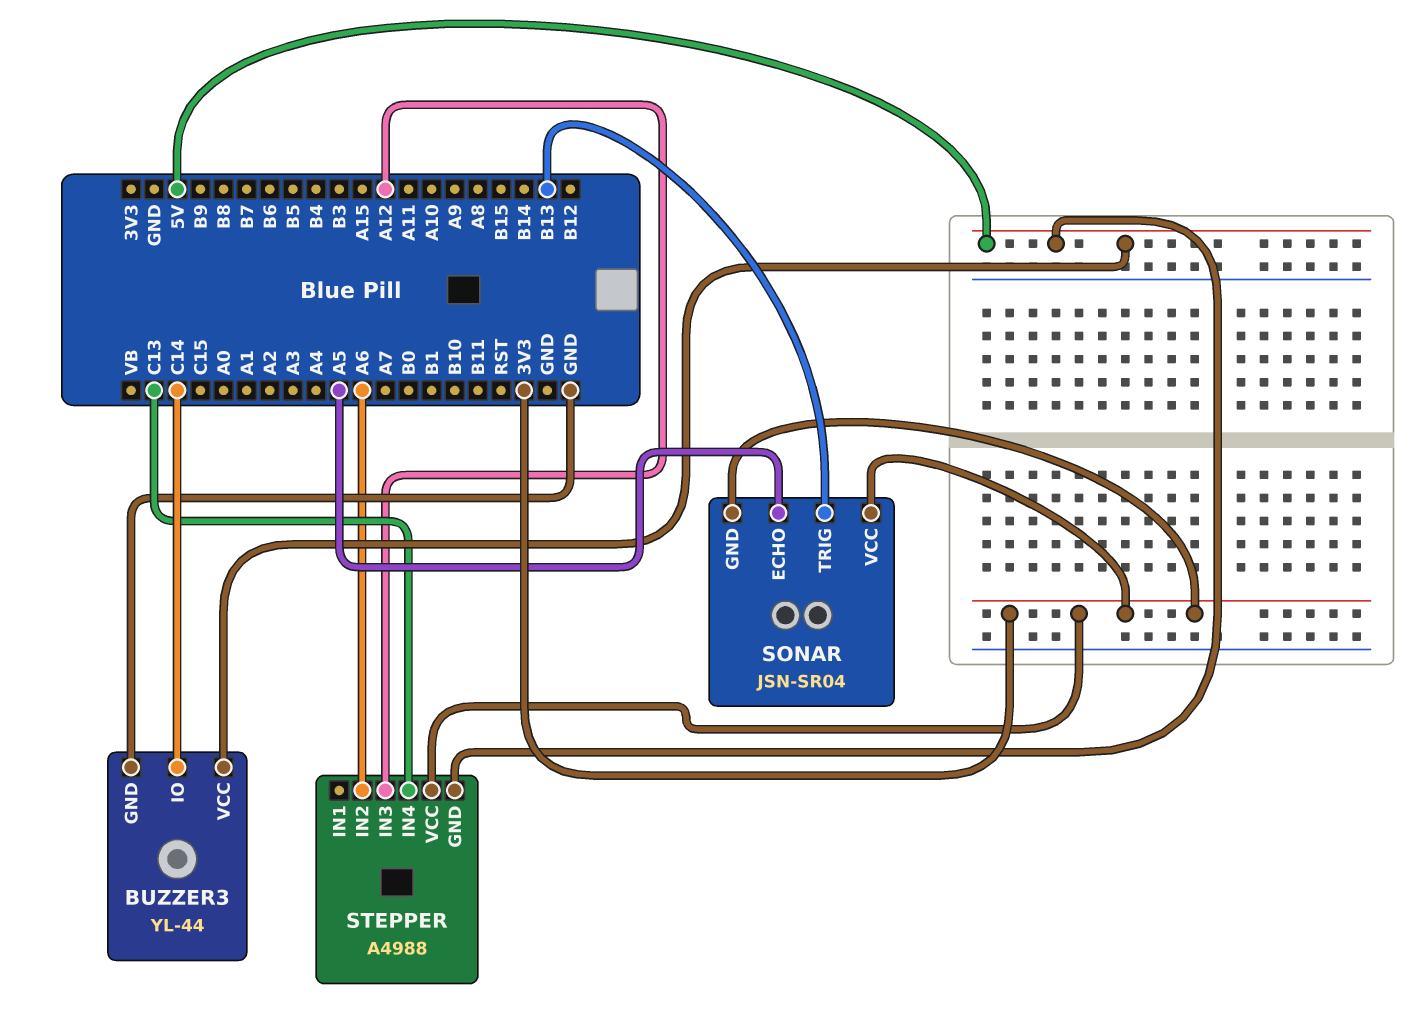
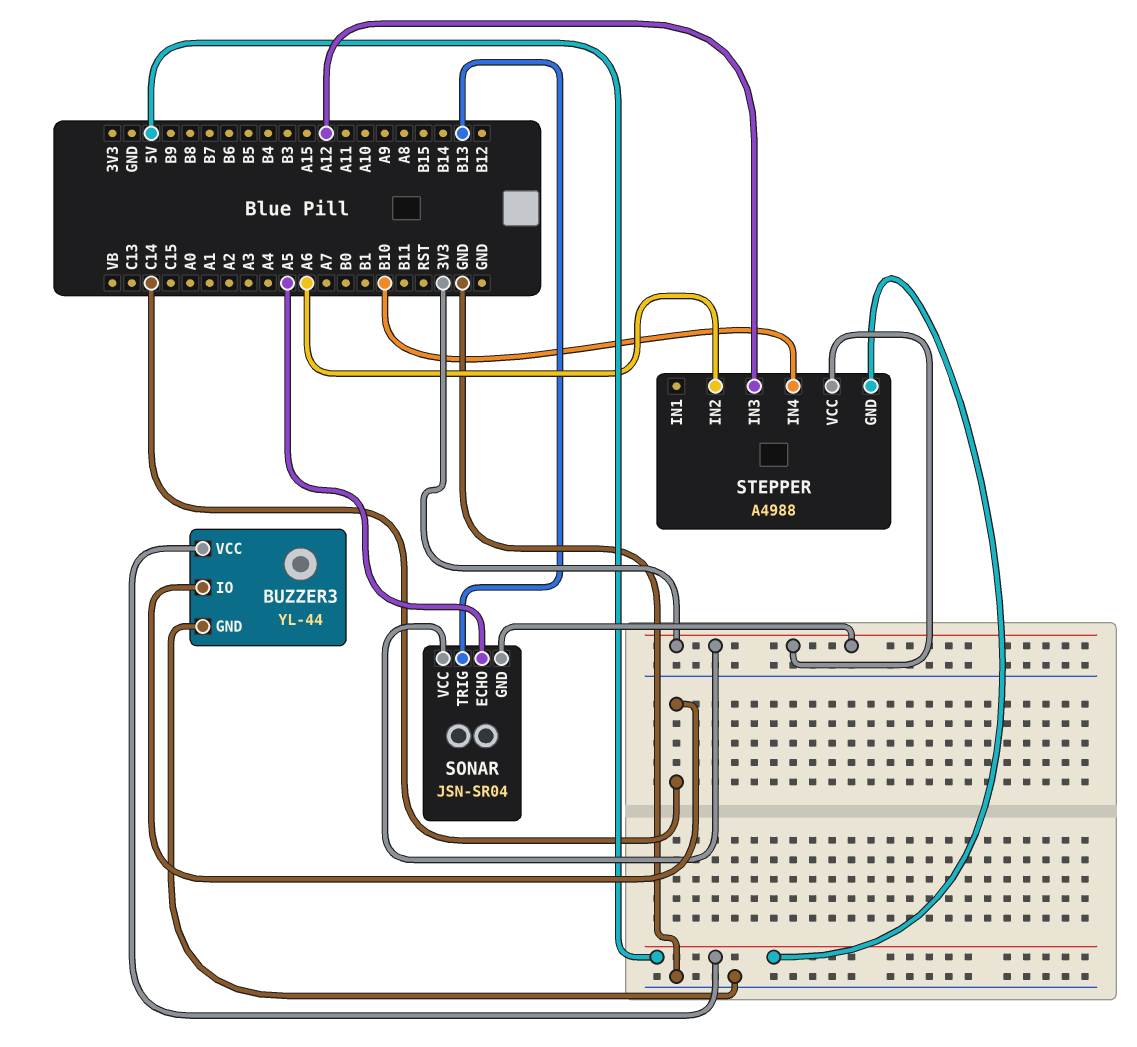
STEPPER pin IN4: C13 -> B10

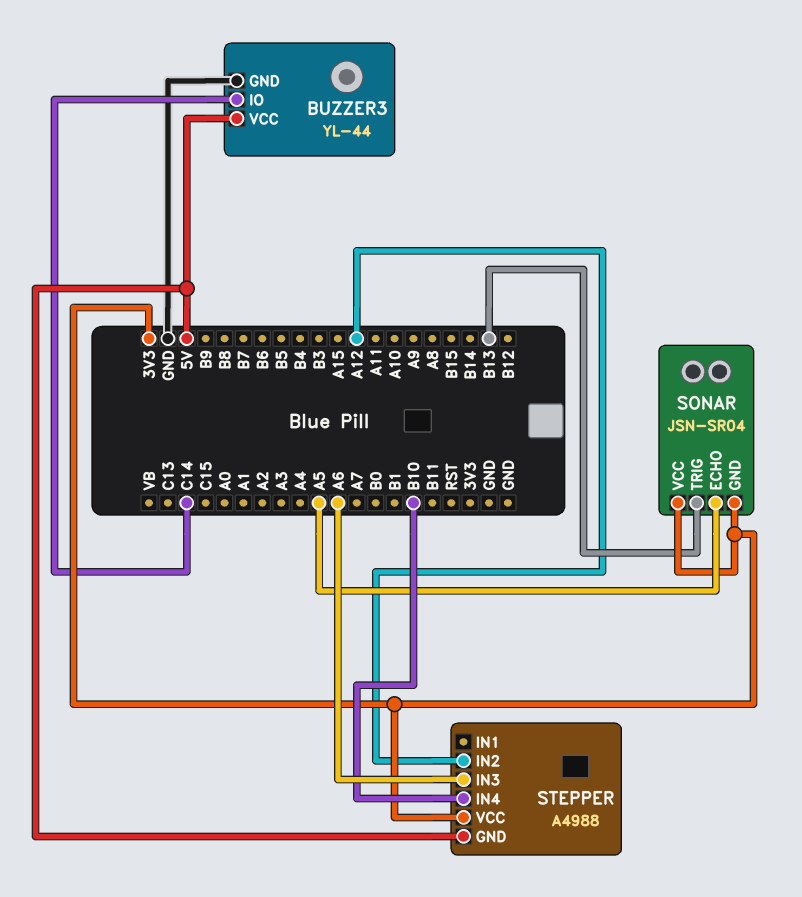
STEPPER pin IN2: A6 -> A12
STEPPER pin IN3: A12 -> A6

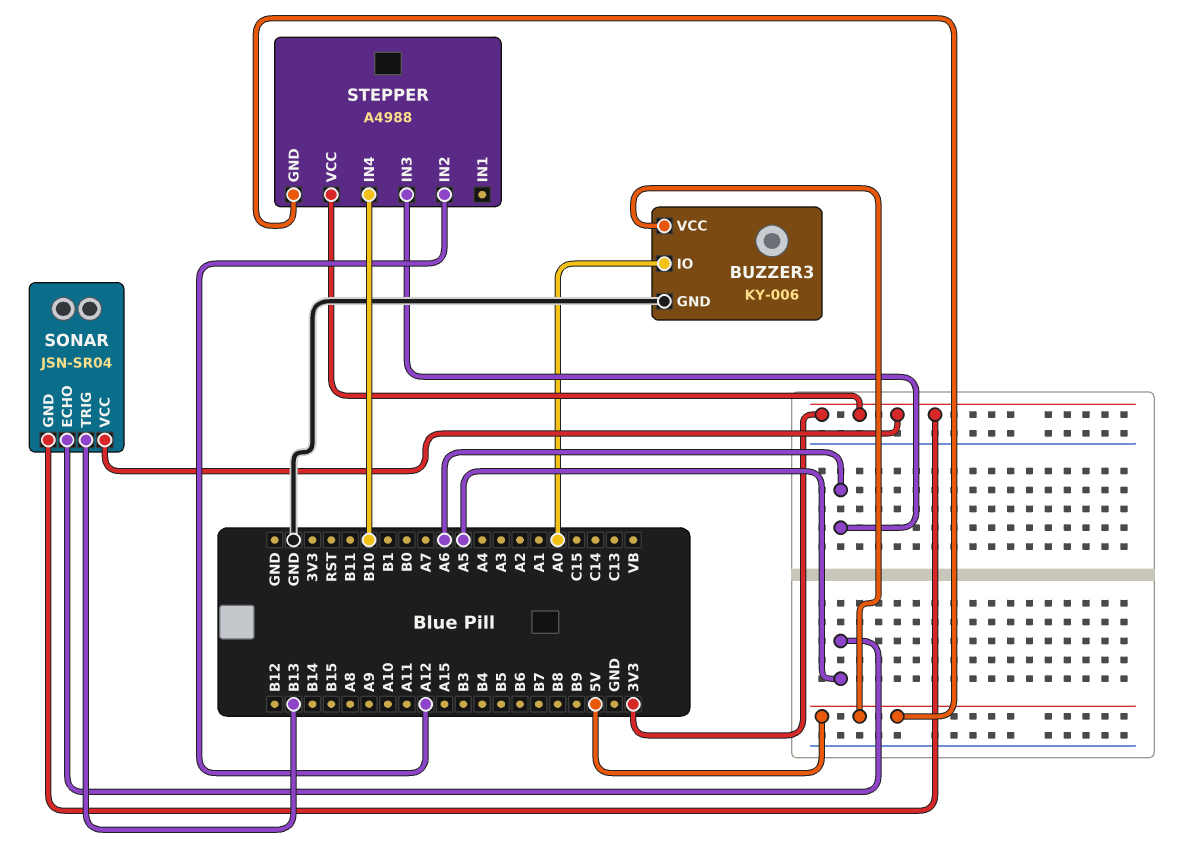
BUZZER3: YL-44 -> KY-006
BUZZER3 pin IO: C14 -> A0

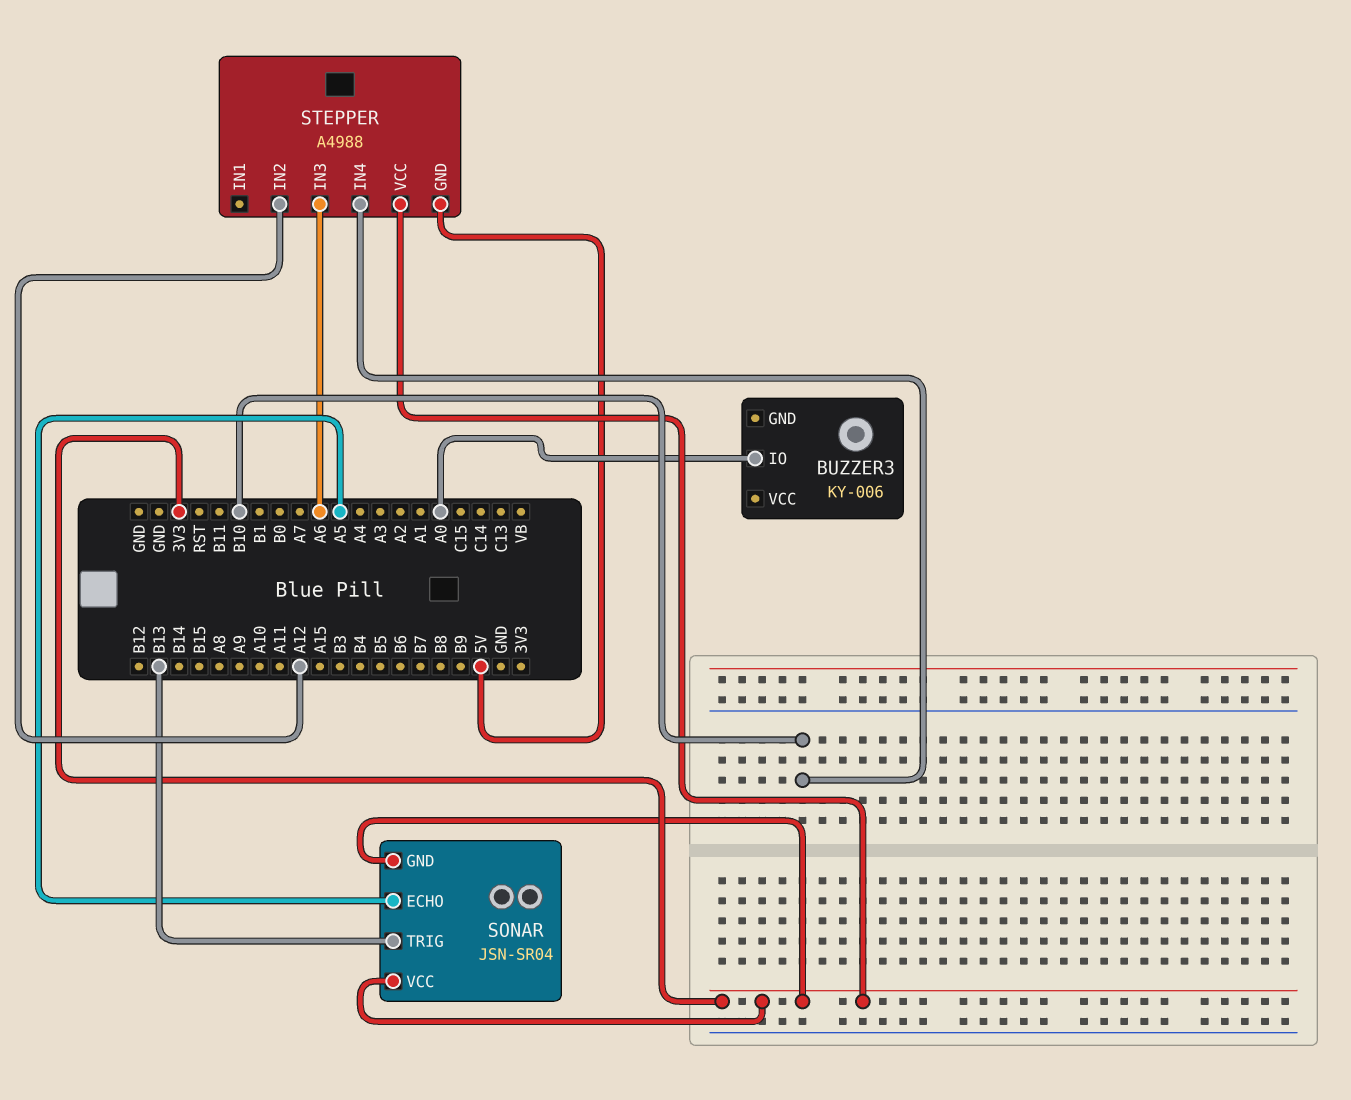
BUZZER3 pin GND: GND -> none
BUZZER3 pin VCC: 5V -> none

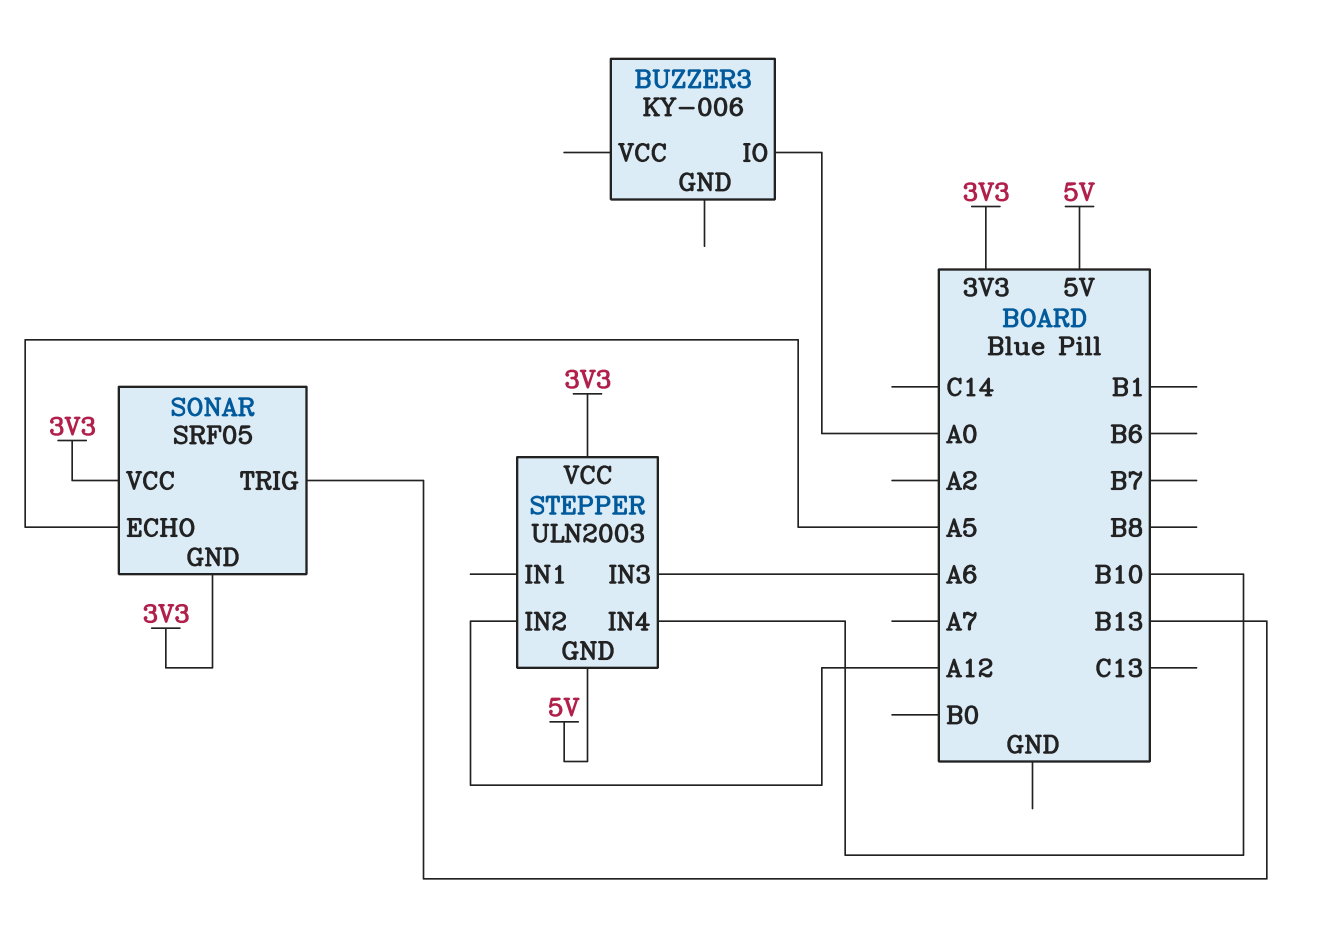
SONAR: JSN-SR04 -> SRF05
STEPPER: A4988 -> ULN2003

